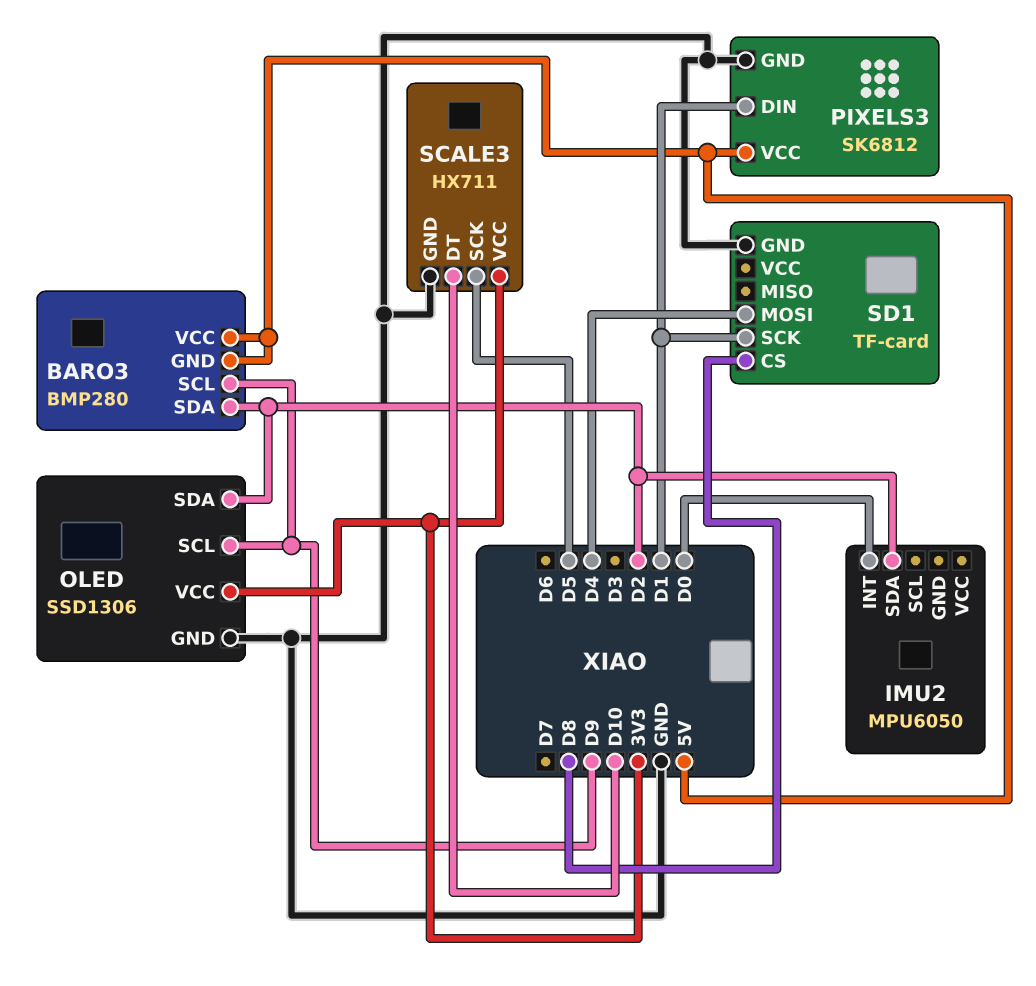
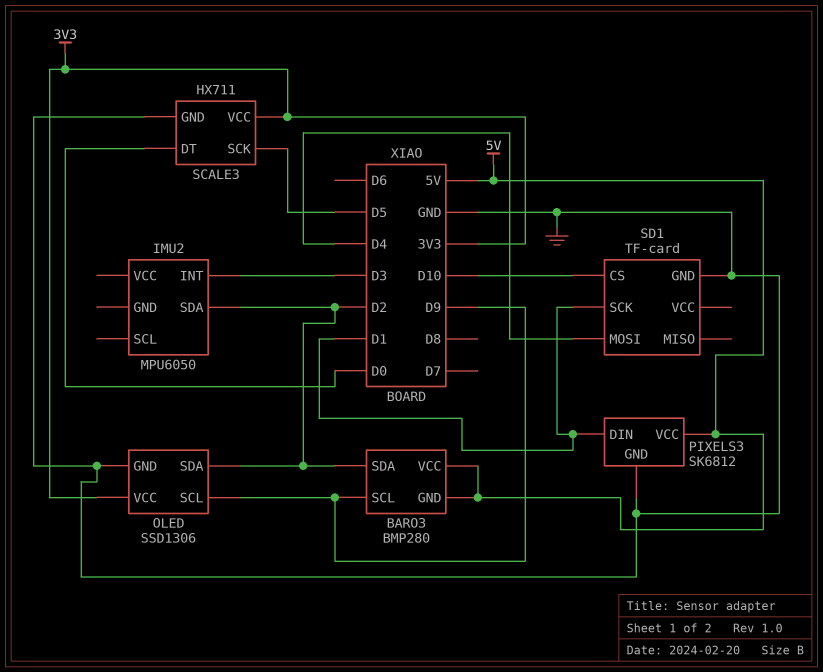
IMU2 pin INT: D0 -> D3
SCALE3 pin DT: D10 -> D0
SD1 pin CS: D8 -> D10

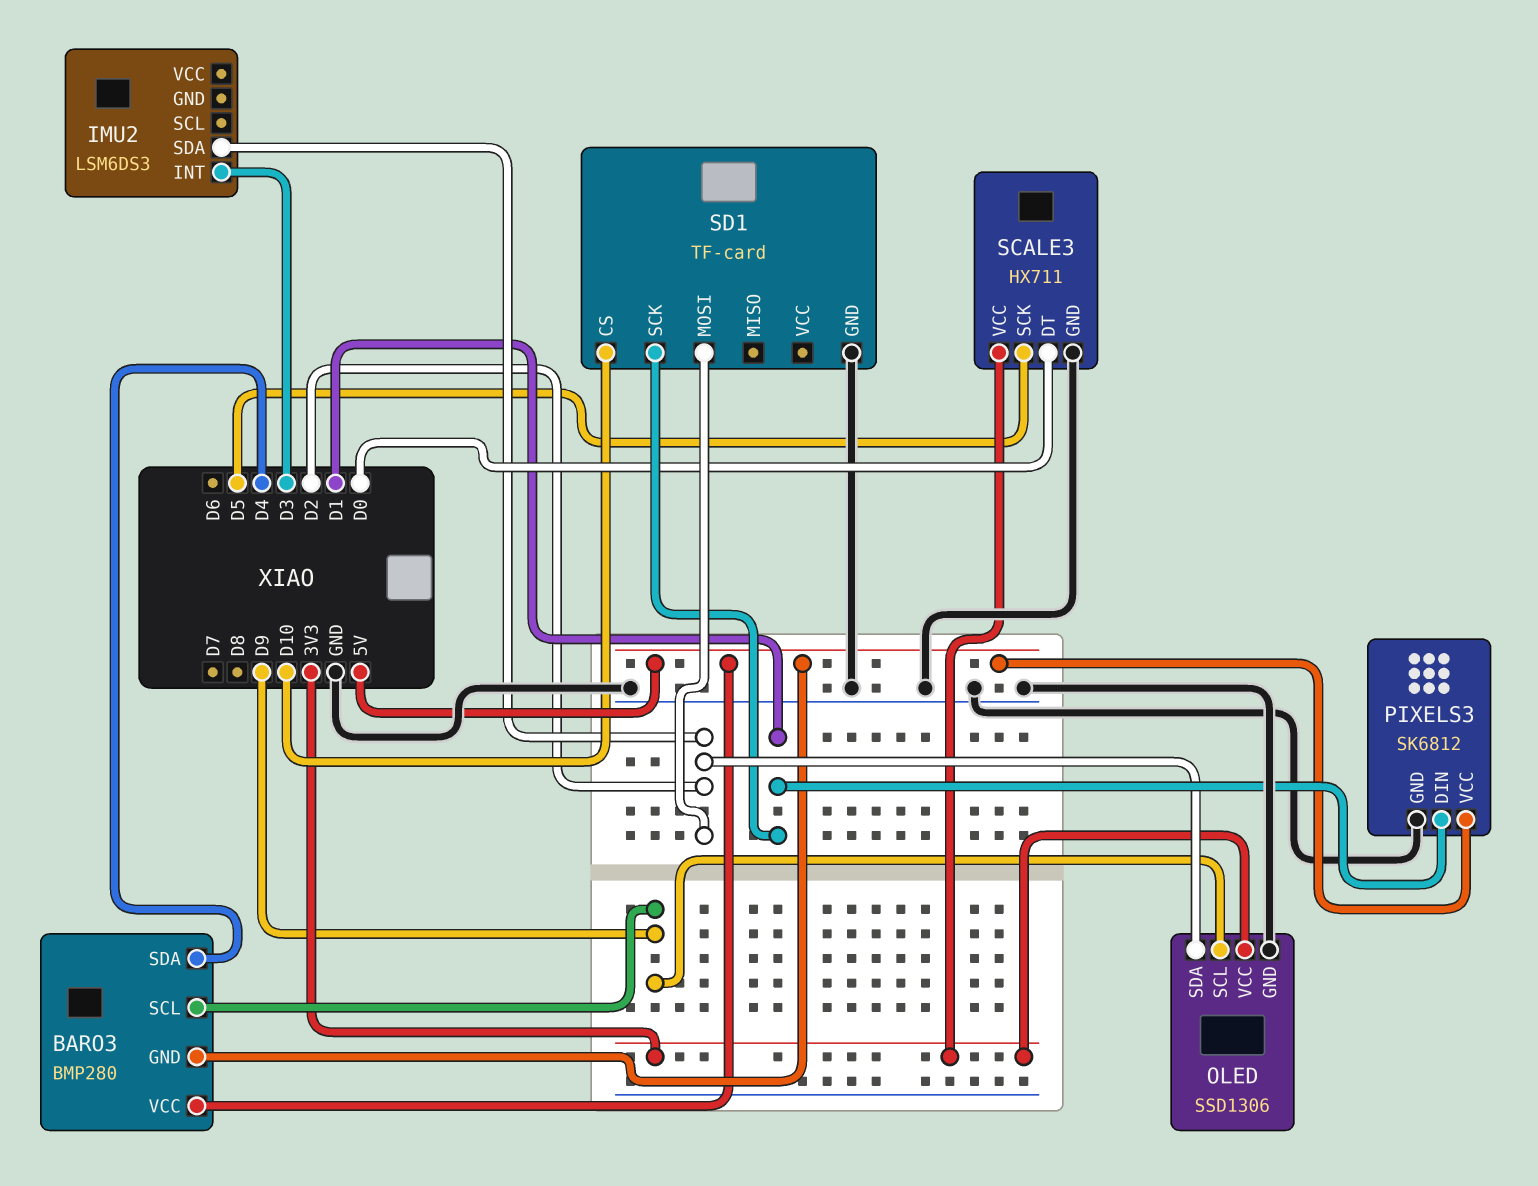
BARO3 pin SDA: D2 -> D4
IMU2: MPU6050 -> LSM6DS3
SD1 pin MOSI: D4 -> D2

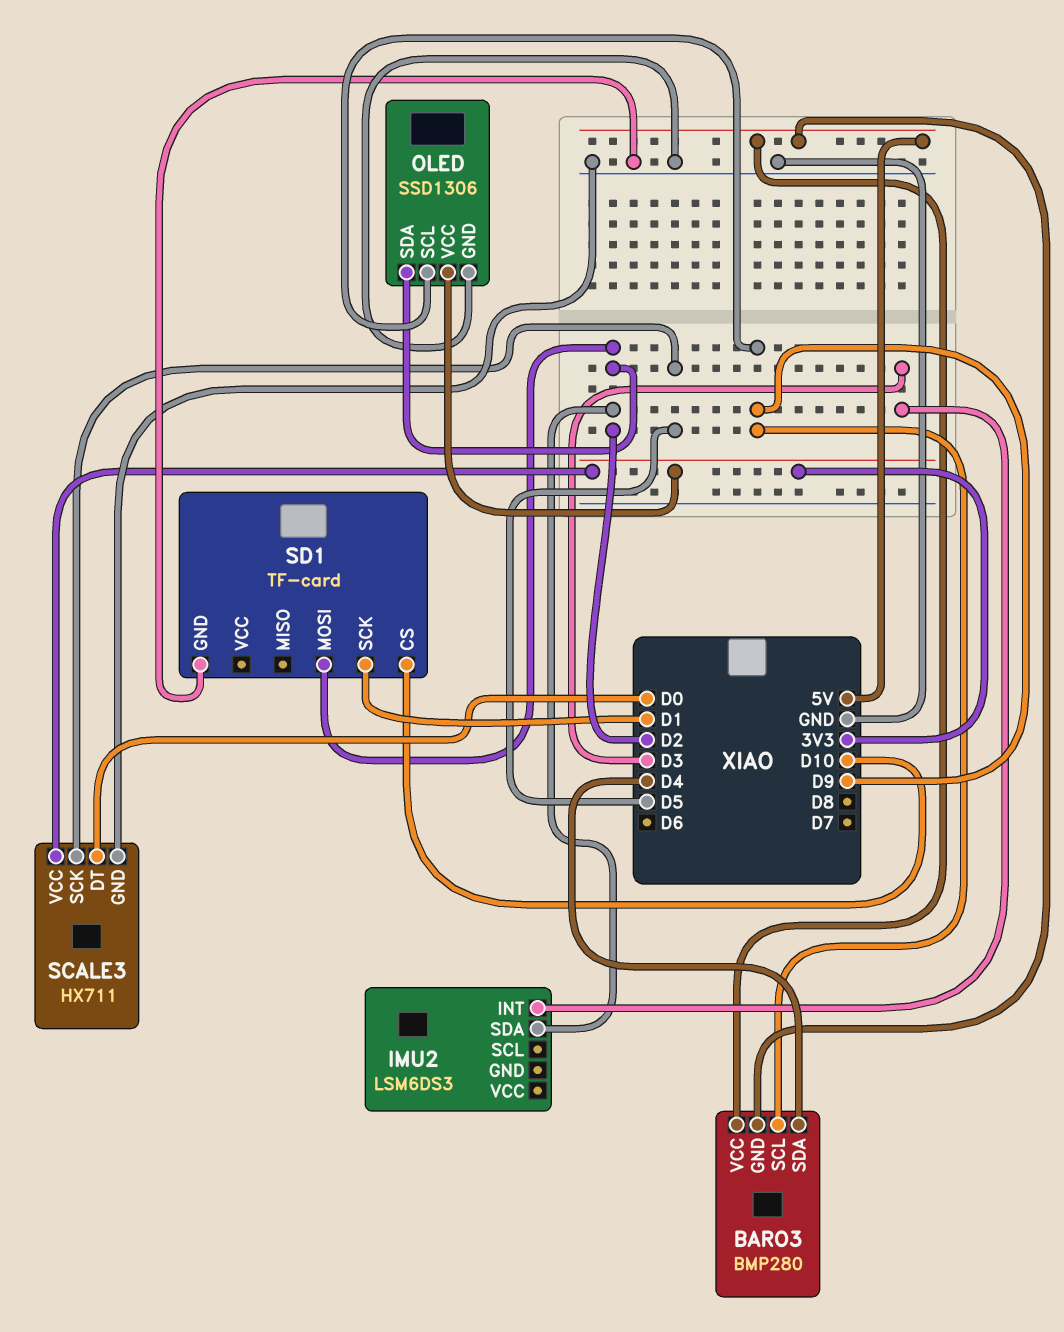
PIXELS3: SK6812 -> none
PIXELS3 pin DIN: D1 -> none
PIXELS3 pin GND: GND -> none
PIXELS3 pin VCC: 5V -> none

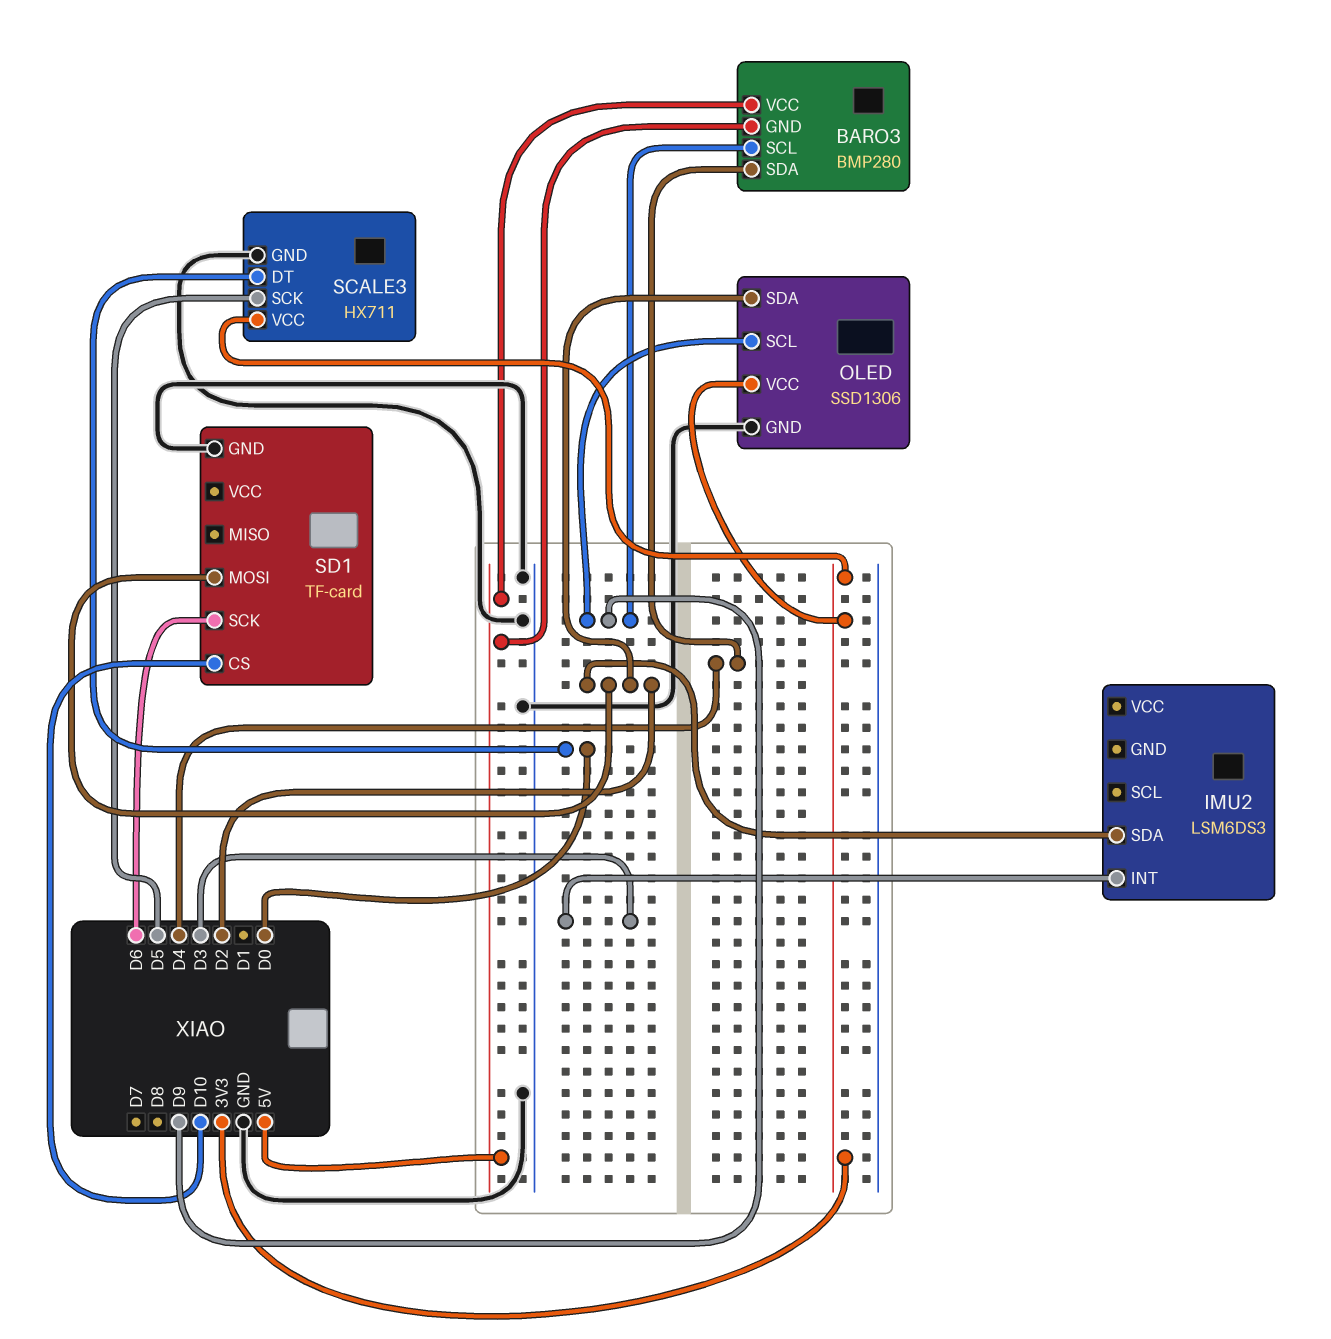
SD1 pin SCK: D1 -> D6

